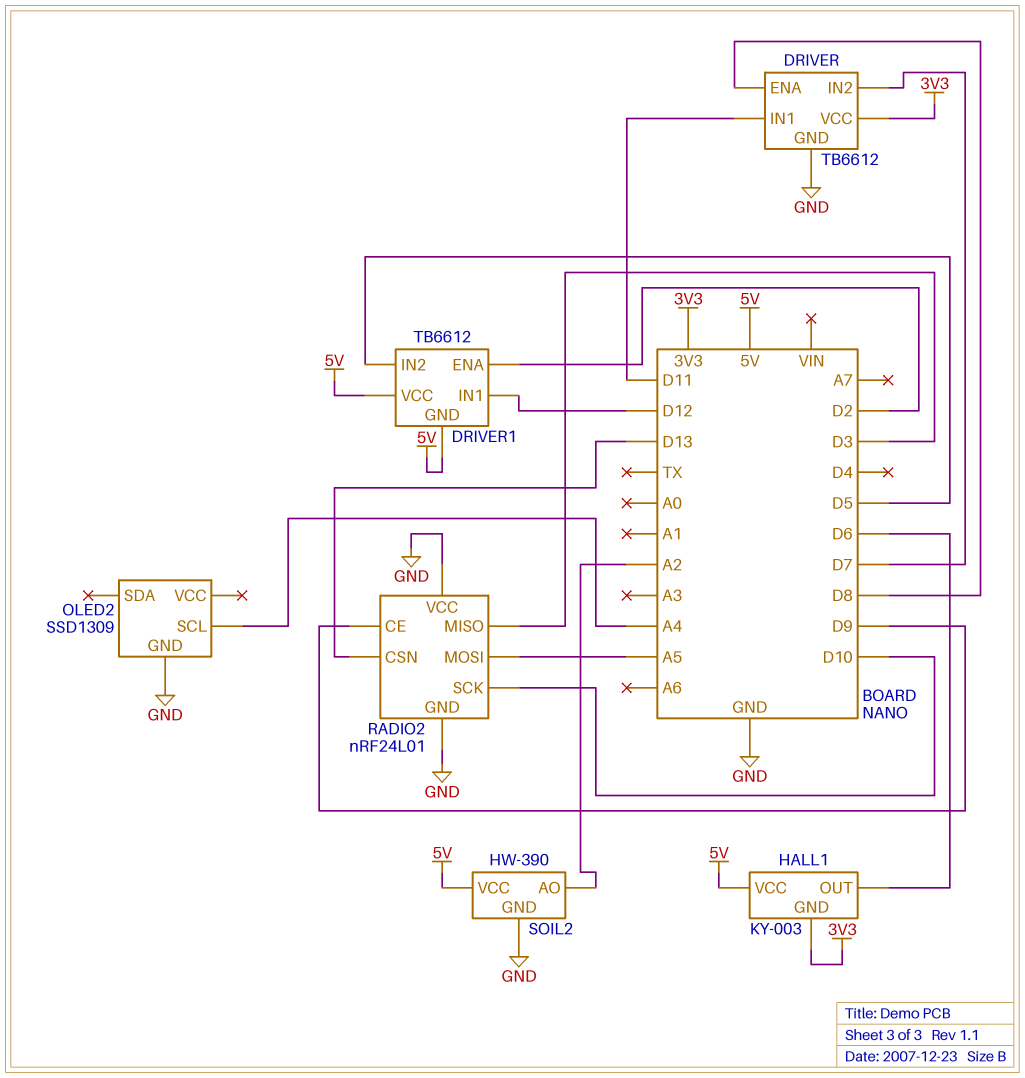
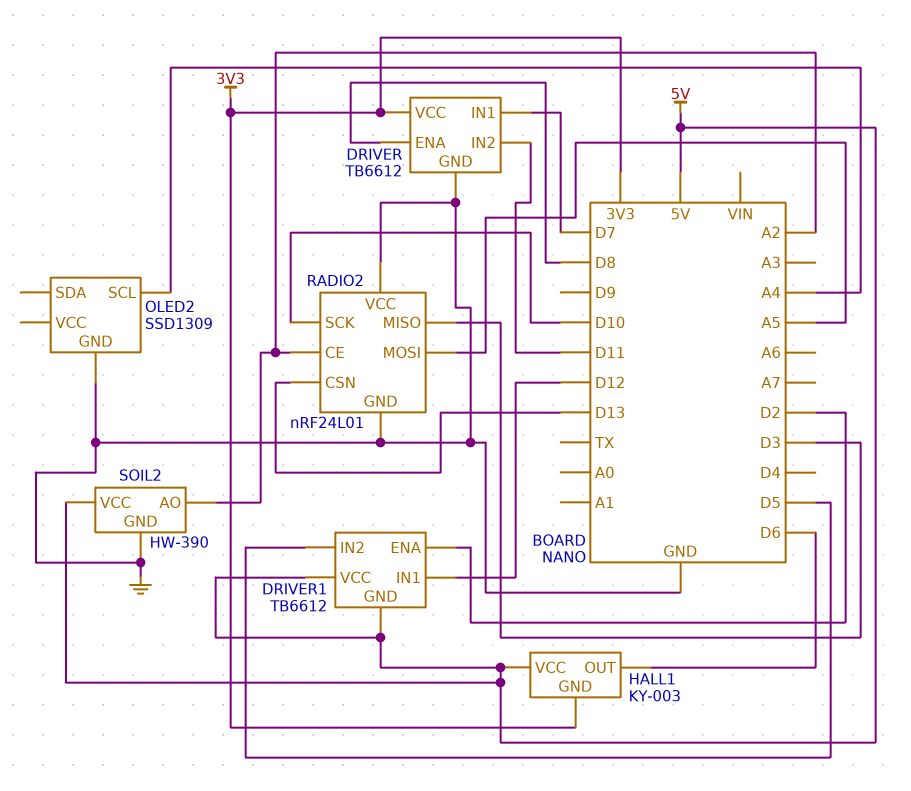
DRIVER pin IN1: D11 -> D7
DRIVER pin IN2: D7 -> D11
RADIO2 pin CE: D9 -> A2

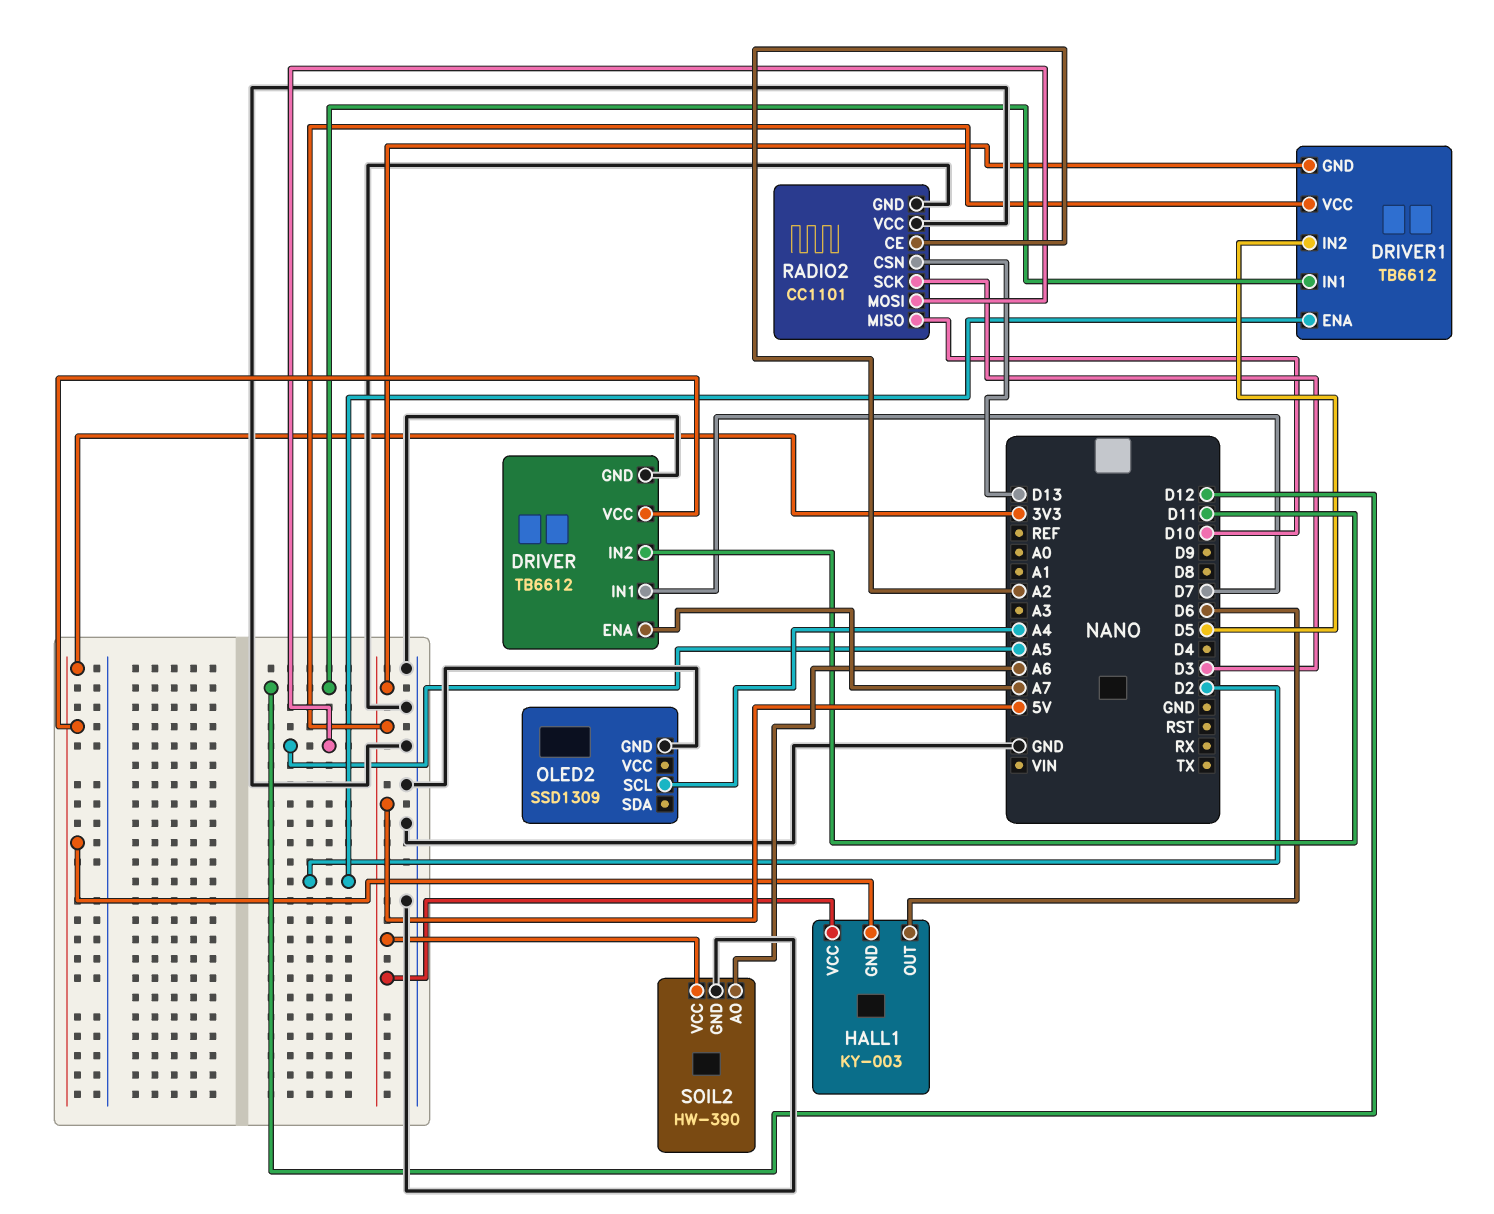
DRIVER pin ENA: D8 -> A7
RADIO2: nRF24L01 -> CC1101
RADIO2 pin MISO: D3 -> D10
RADIO2 pin SCK: D10 -> D3
SOIL2 pin AO: A2 -> A6

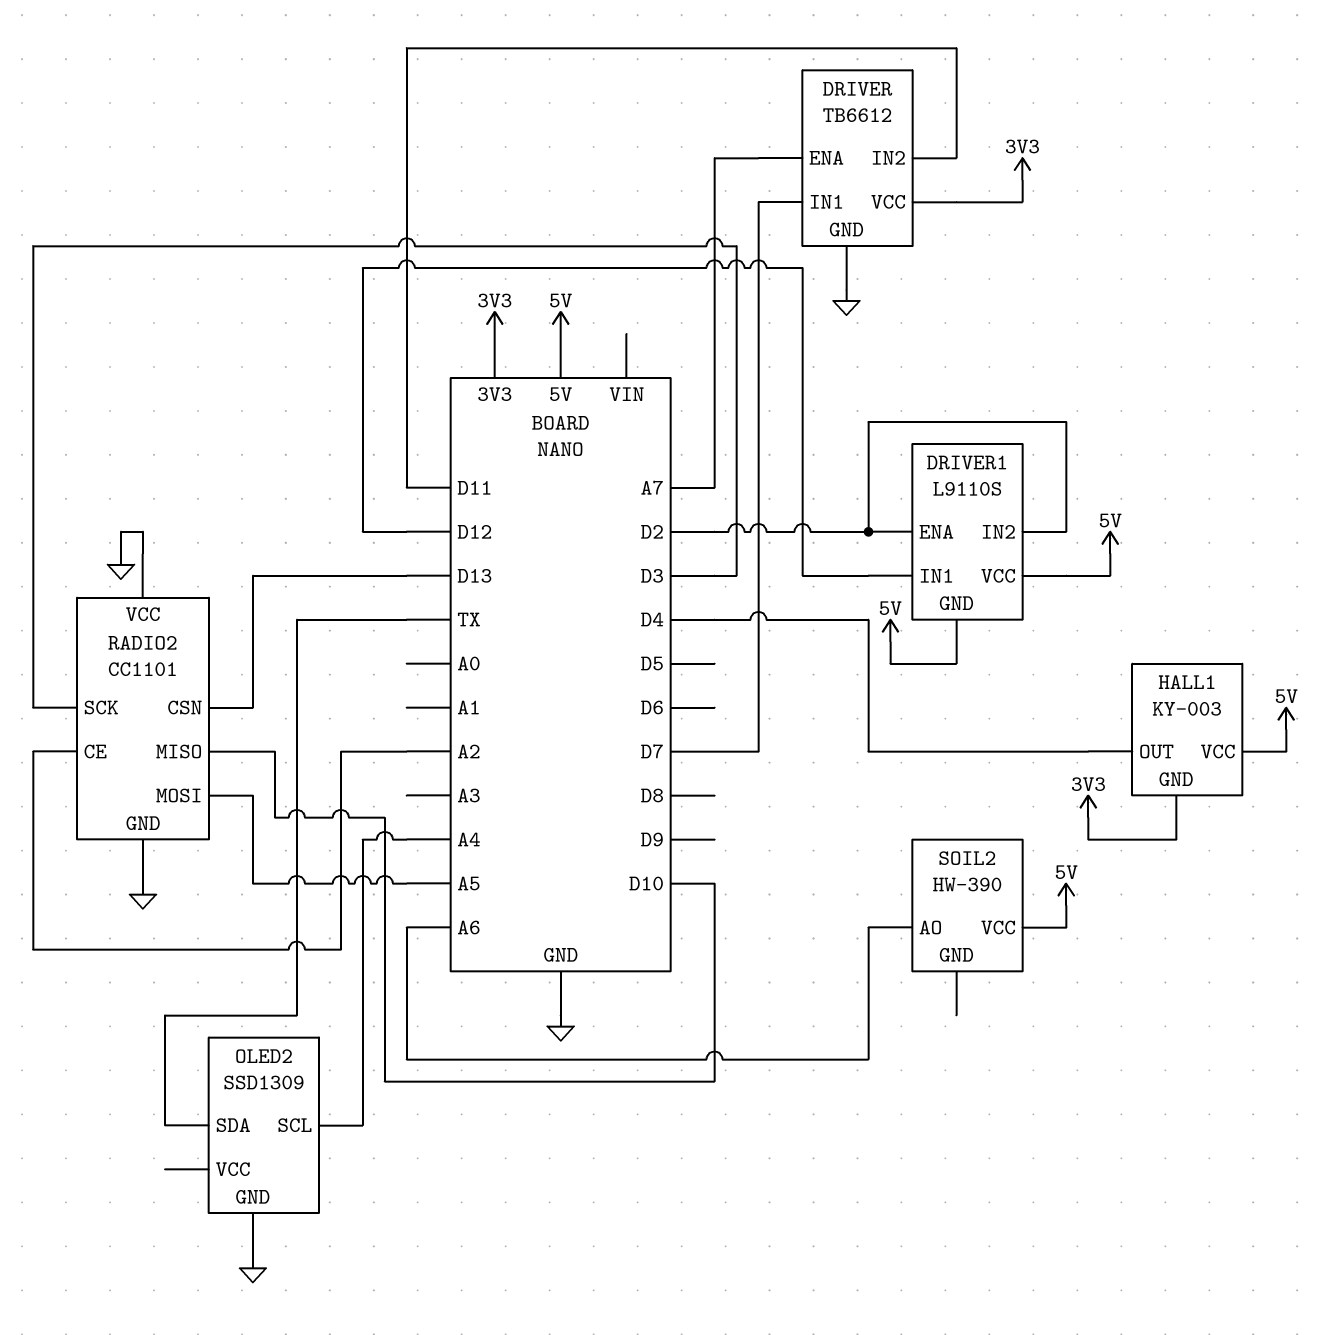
DRIVER1: TB6612 -> L9110S
DRIVER1 pin IN2: D5 -> D2
HALL1 pin OUT: D6 -> D4
OLED2 pin SDA: none -> TX
SOIL2 pin GND: GND -> none

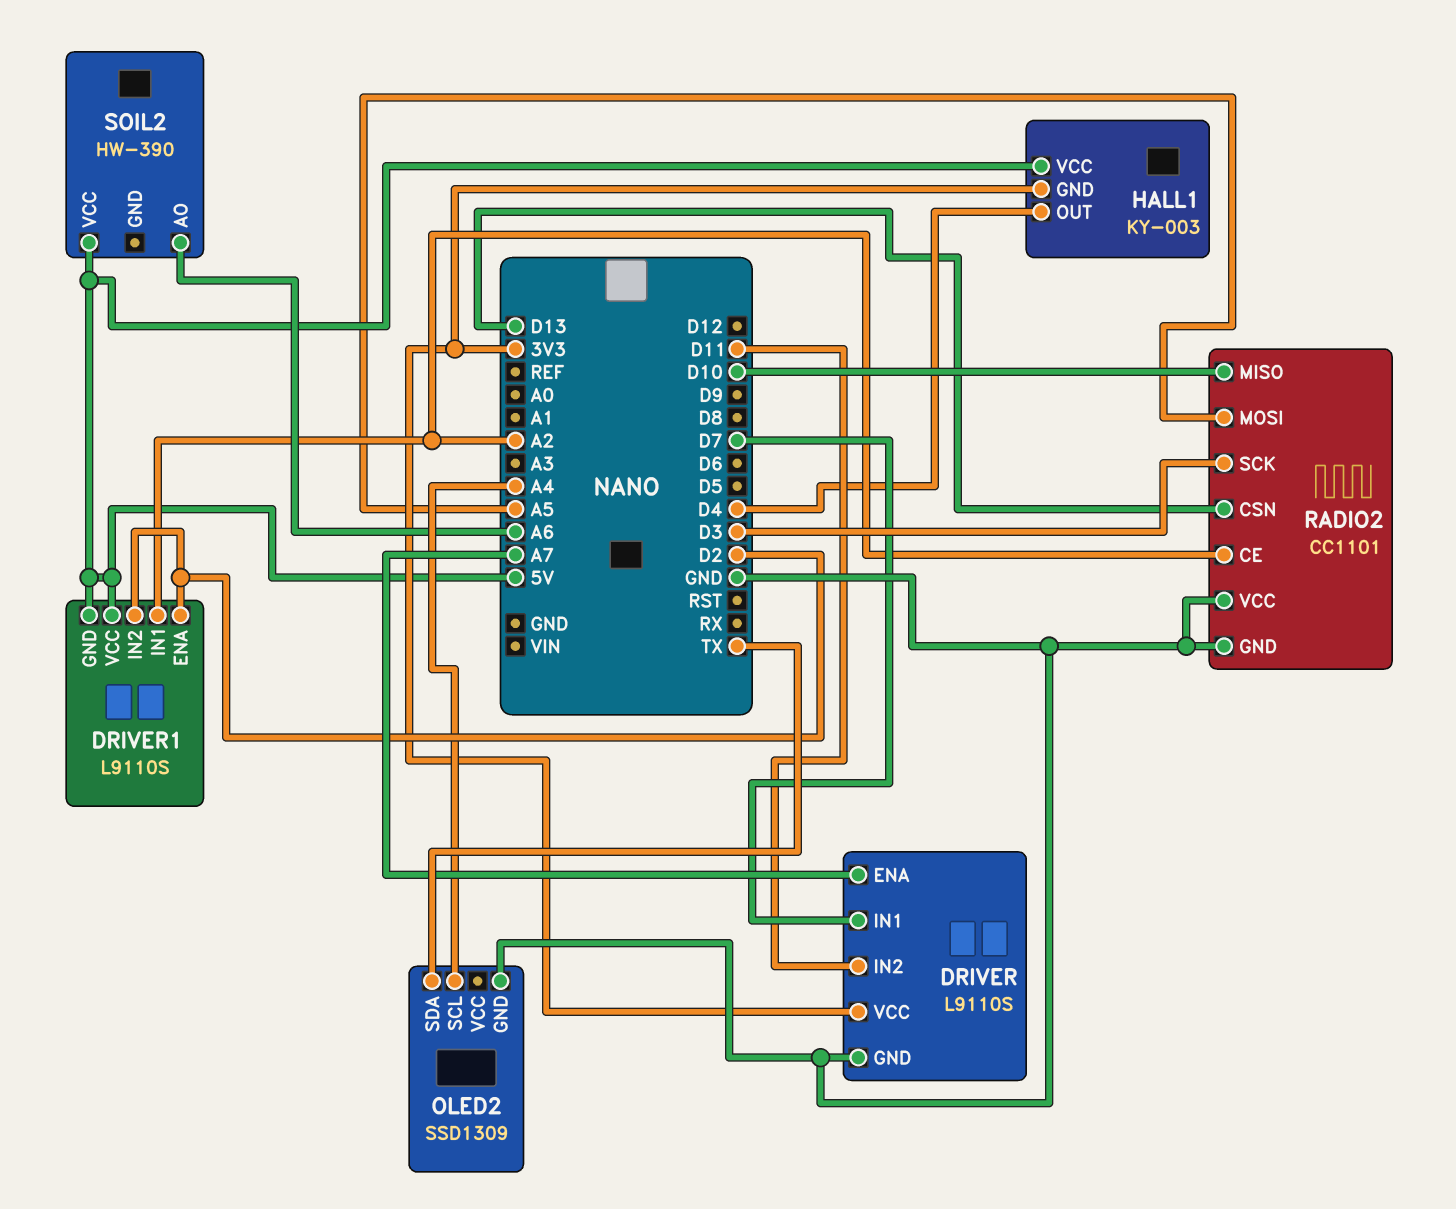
DRIVER: TB6612 -> L9110S
DRIVER1 pin IN1: D12 -> A2

